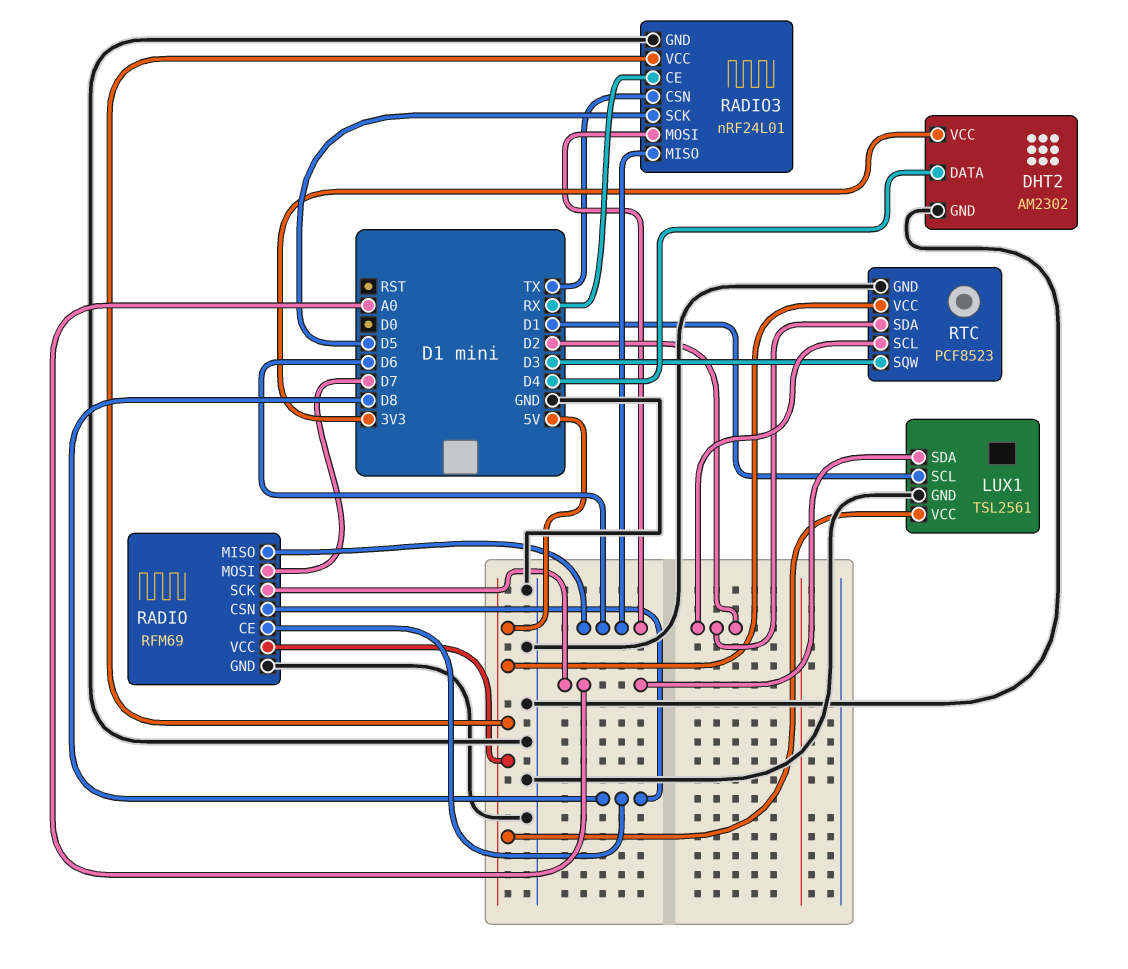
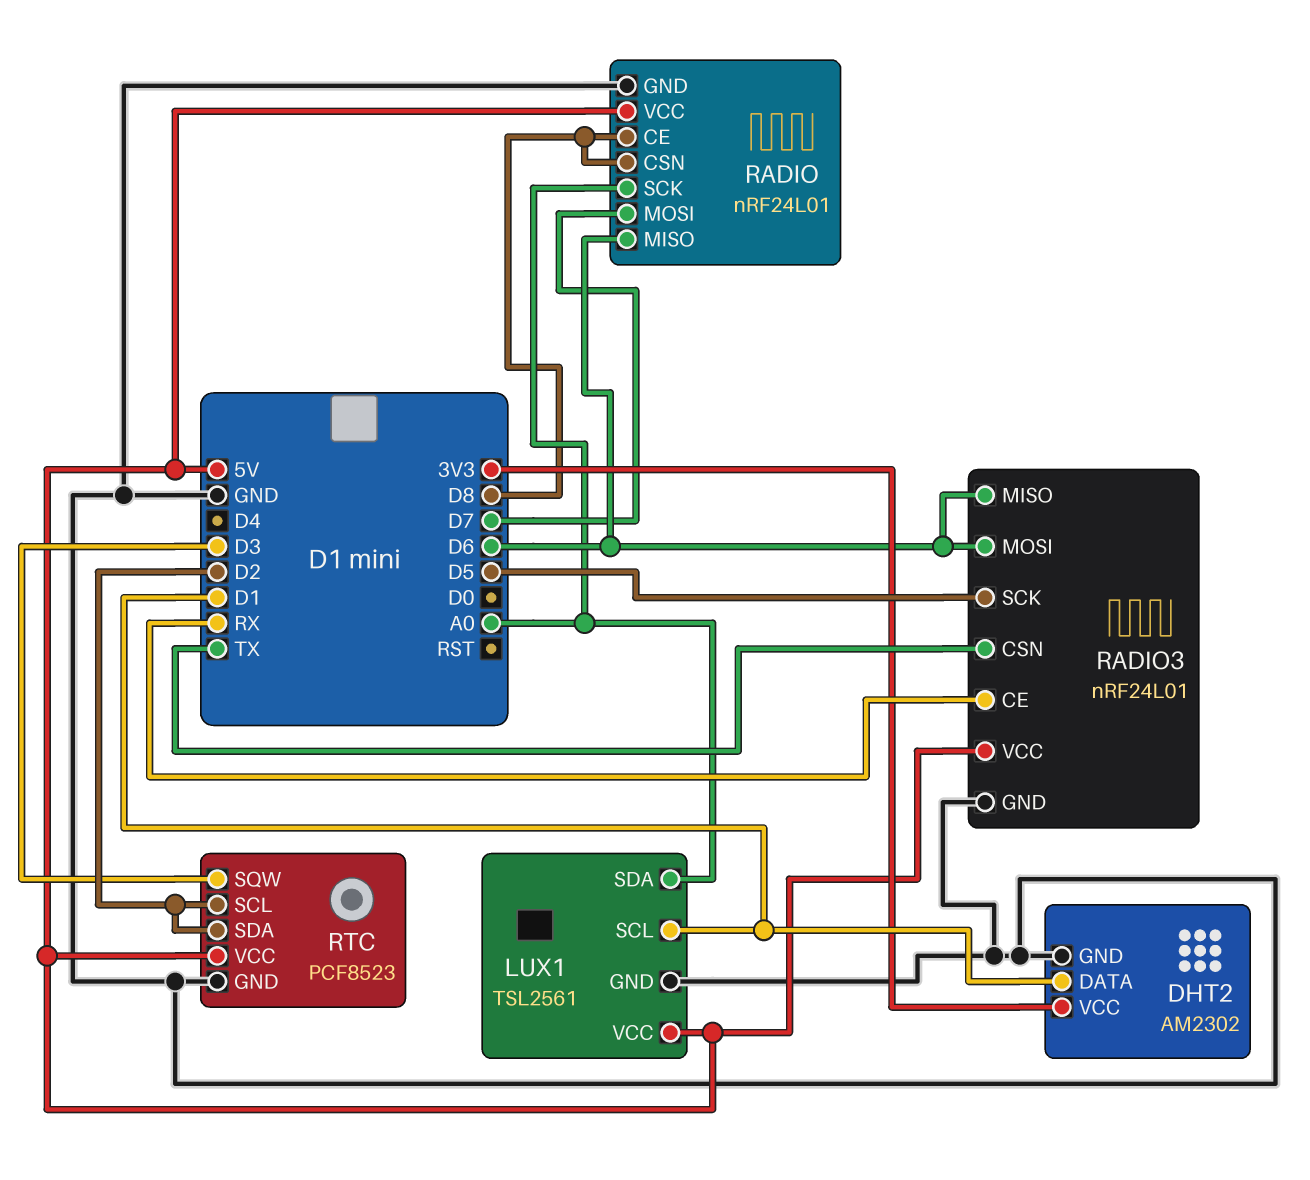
DHT2 pin DATA: D4 -> D1
RADIO: RFM69 -> nRF24L01

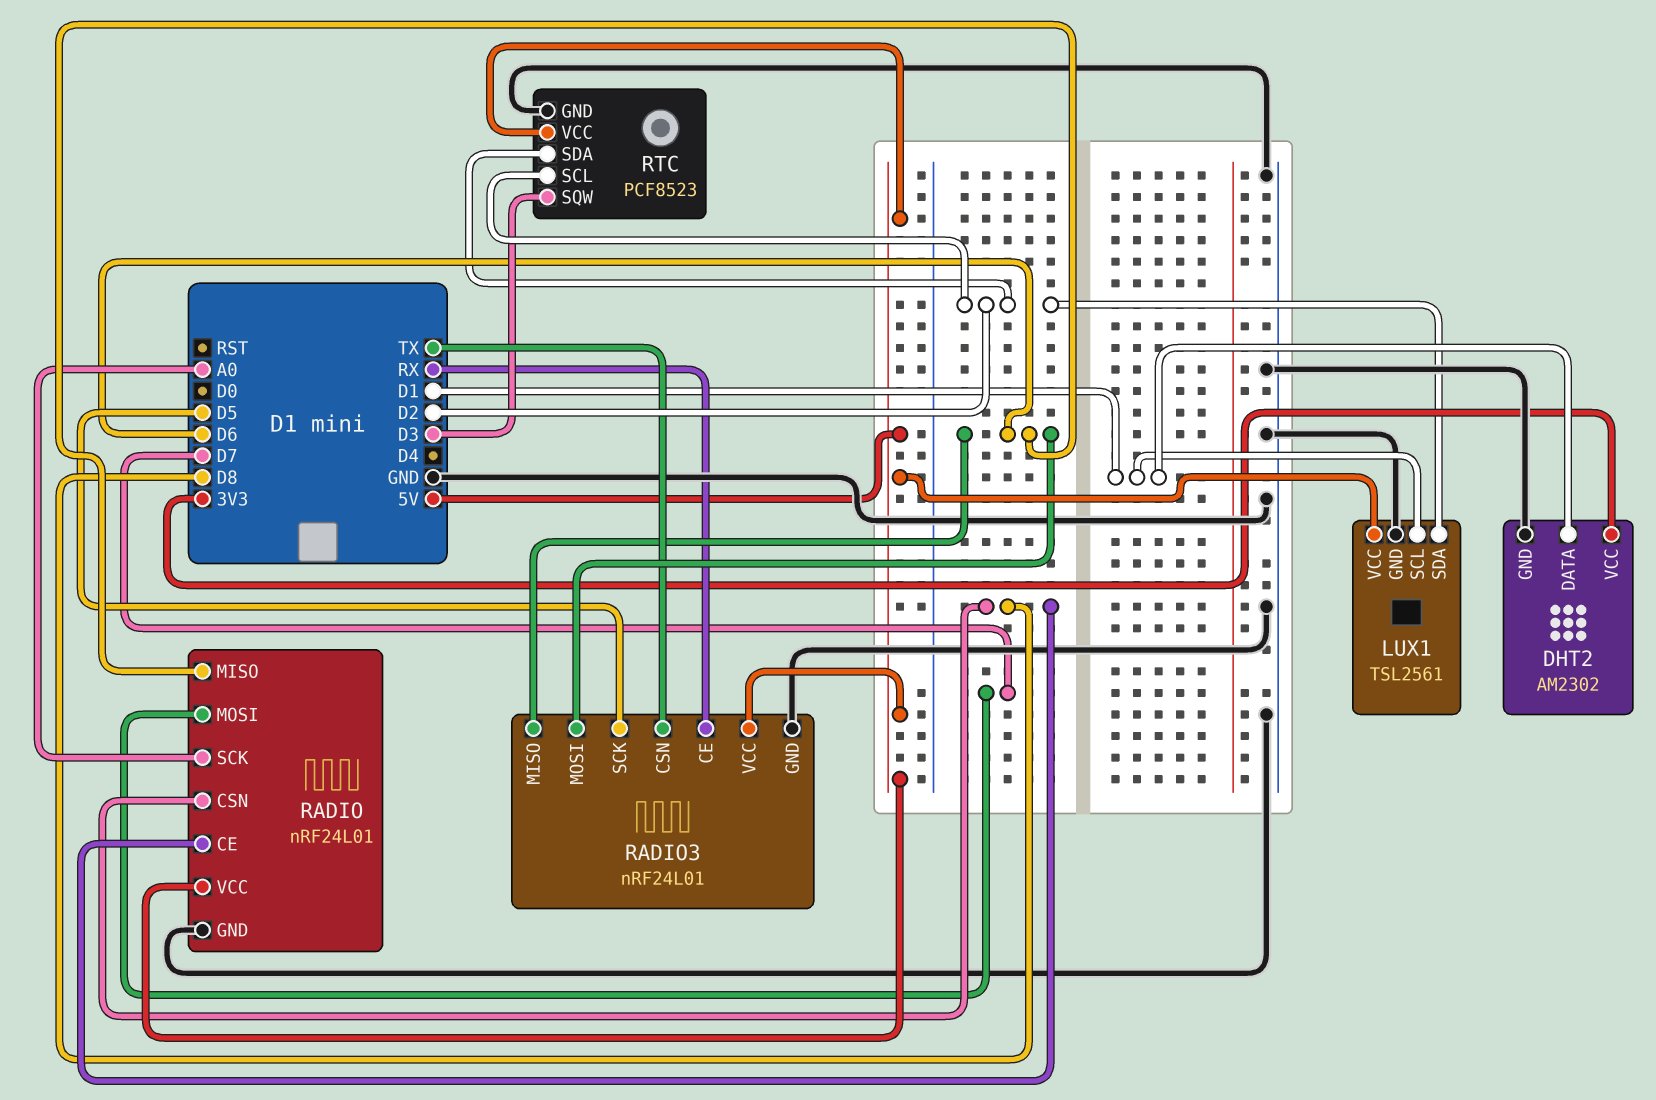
LUX1 pin SDA: A0 -> D2

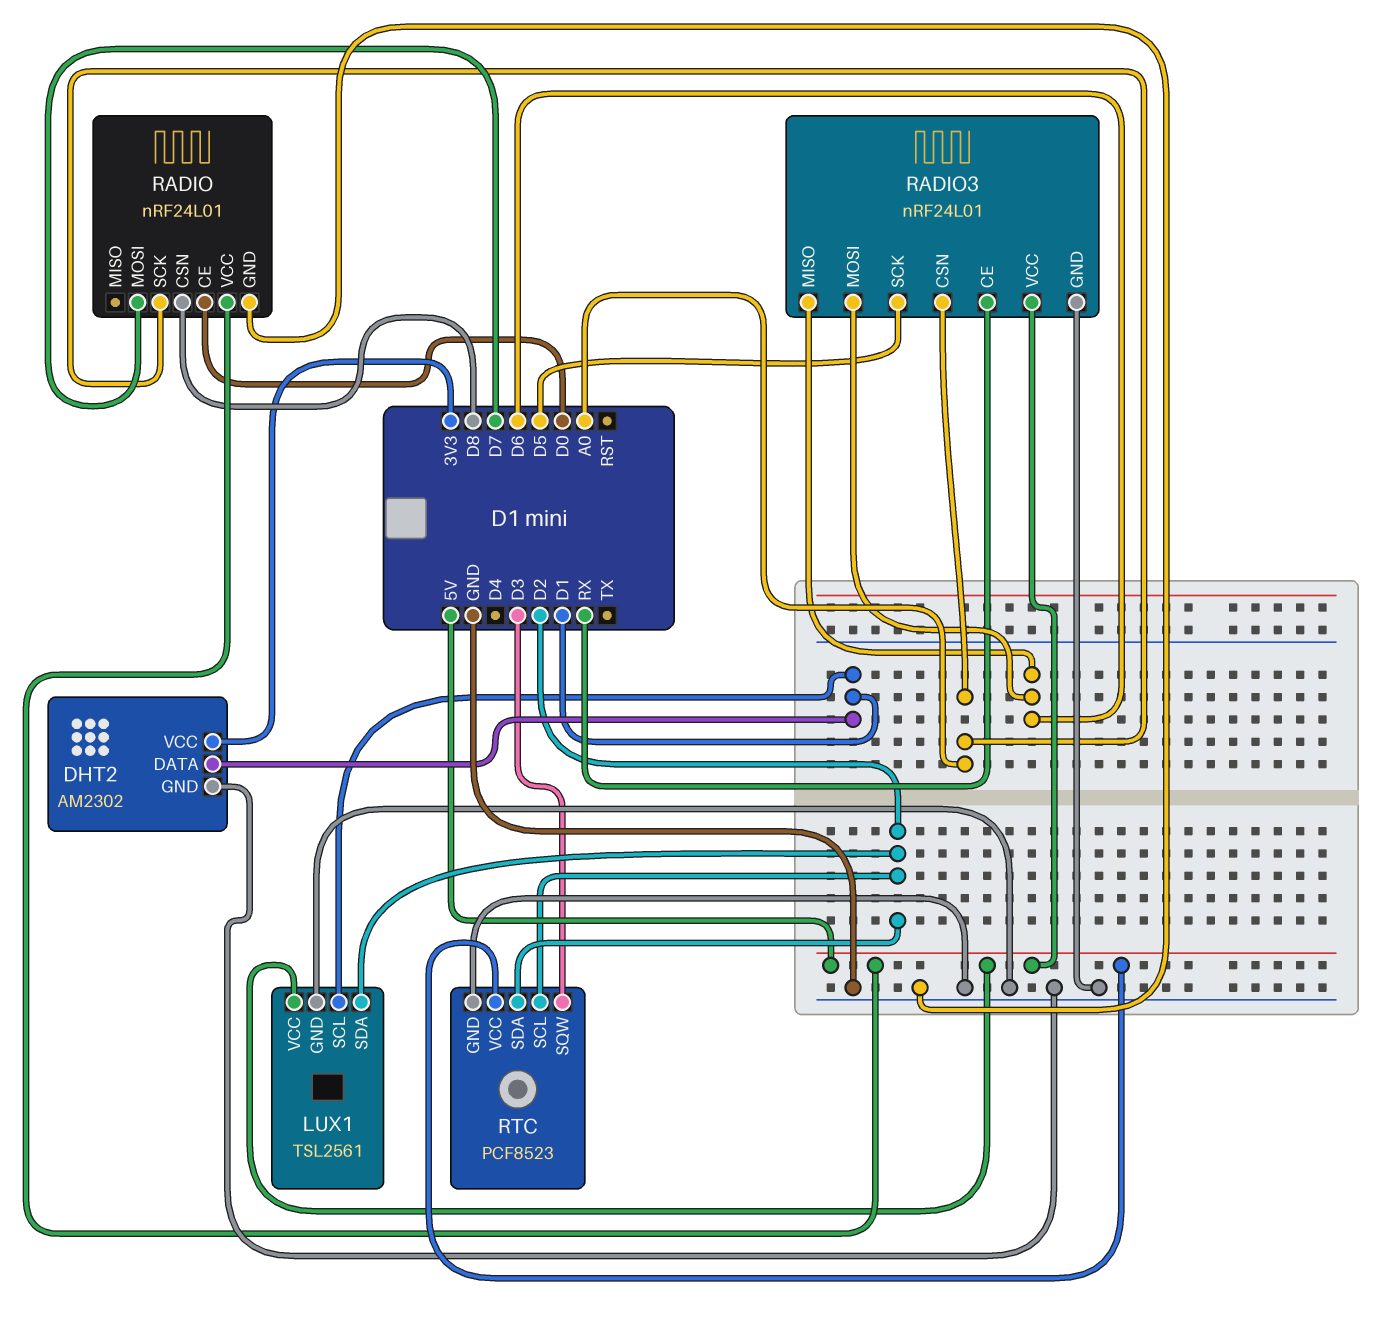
RADIO pin CE: D8 -> D0
RADIO pin MISO: D6 -> none
RADIO3 pin CSN: TX -> A0

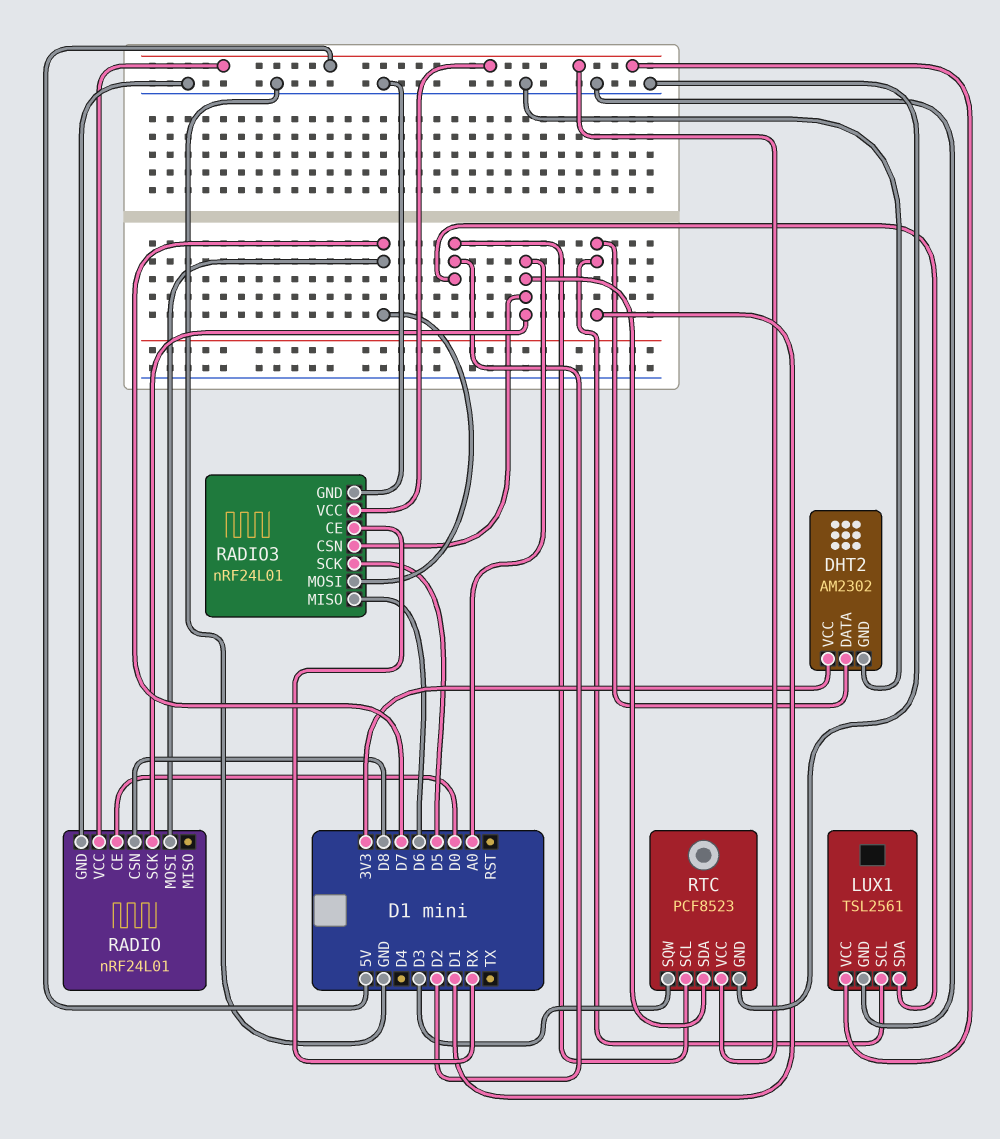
RADIO3 pin MOSI: D6 -> D7
RTC pin SDA: D2 -> A0

